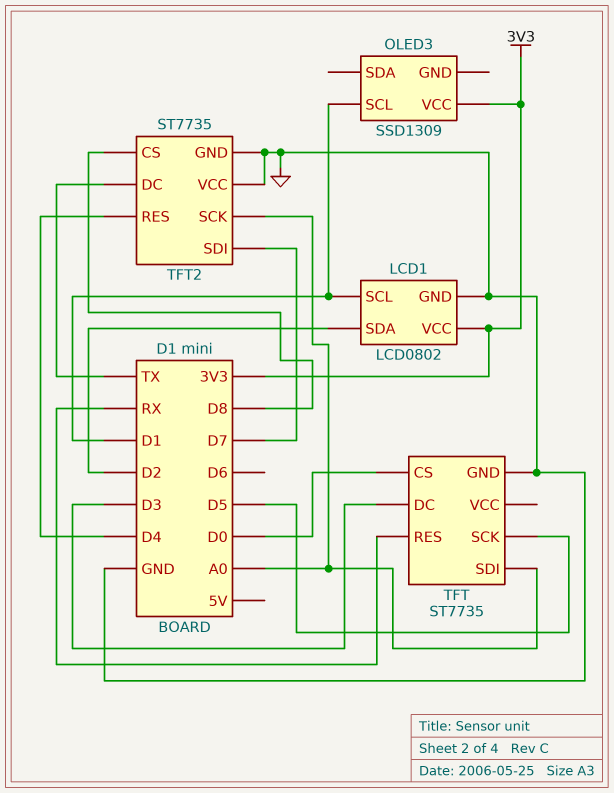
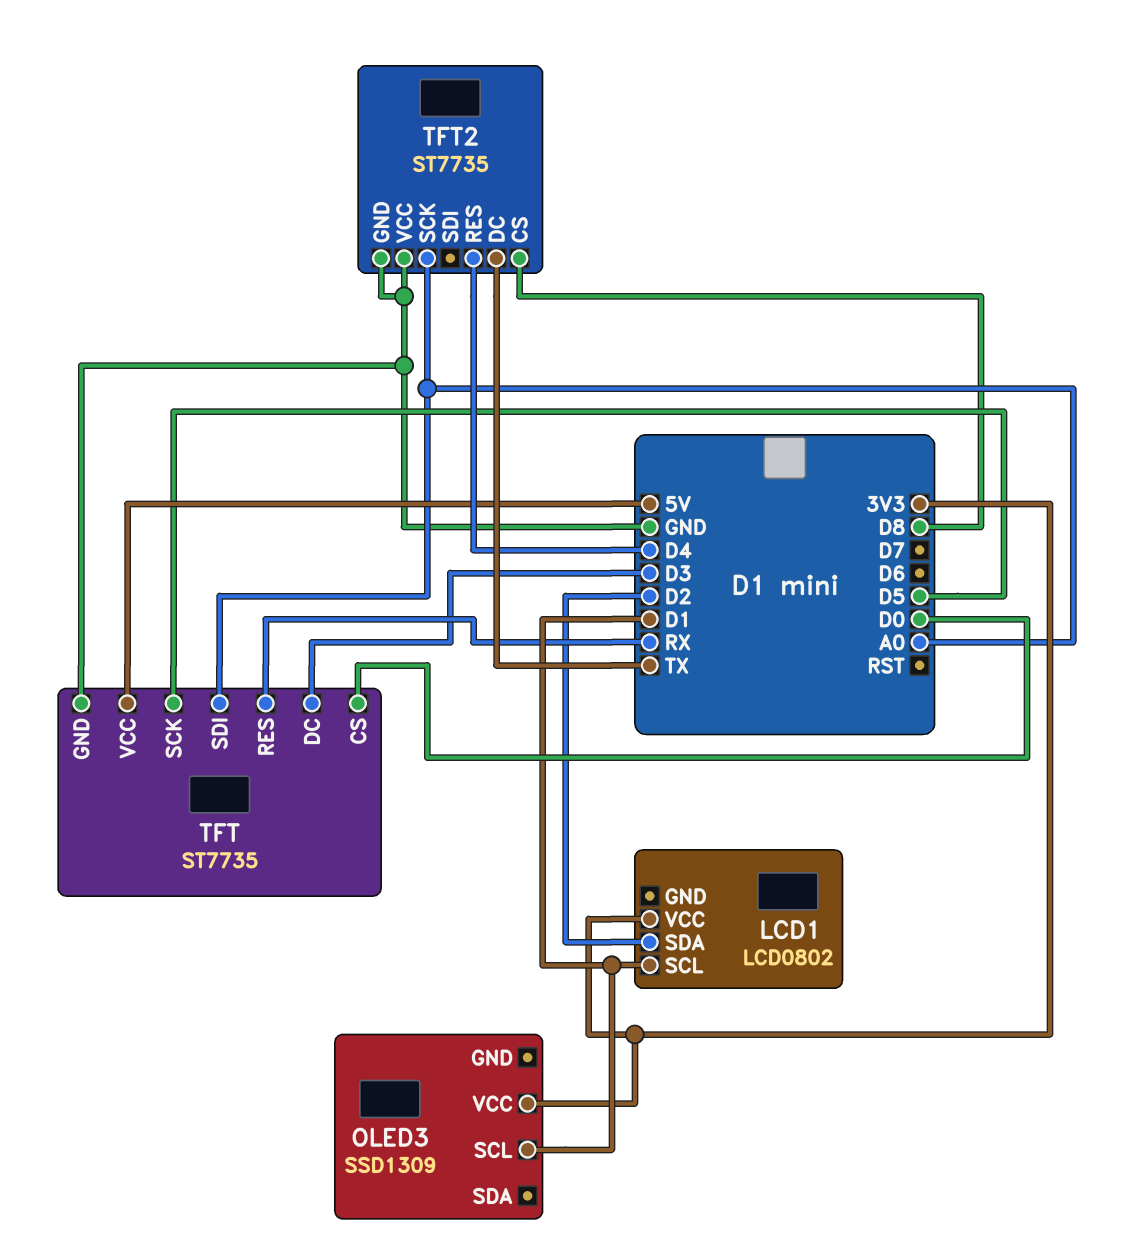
LCD1 pin GND: GND -> none
TFT pin VCC: none -> 5V
TFT2 pin SDI: D7 -> none

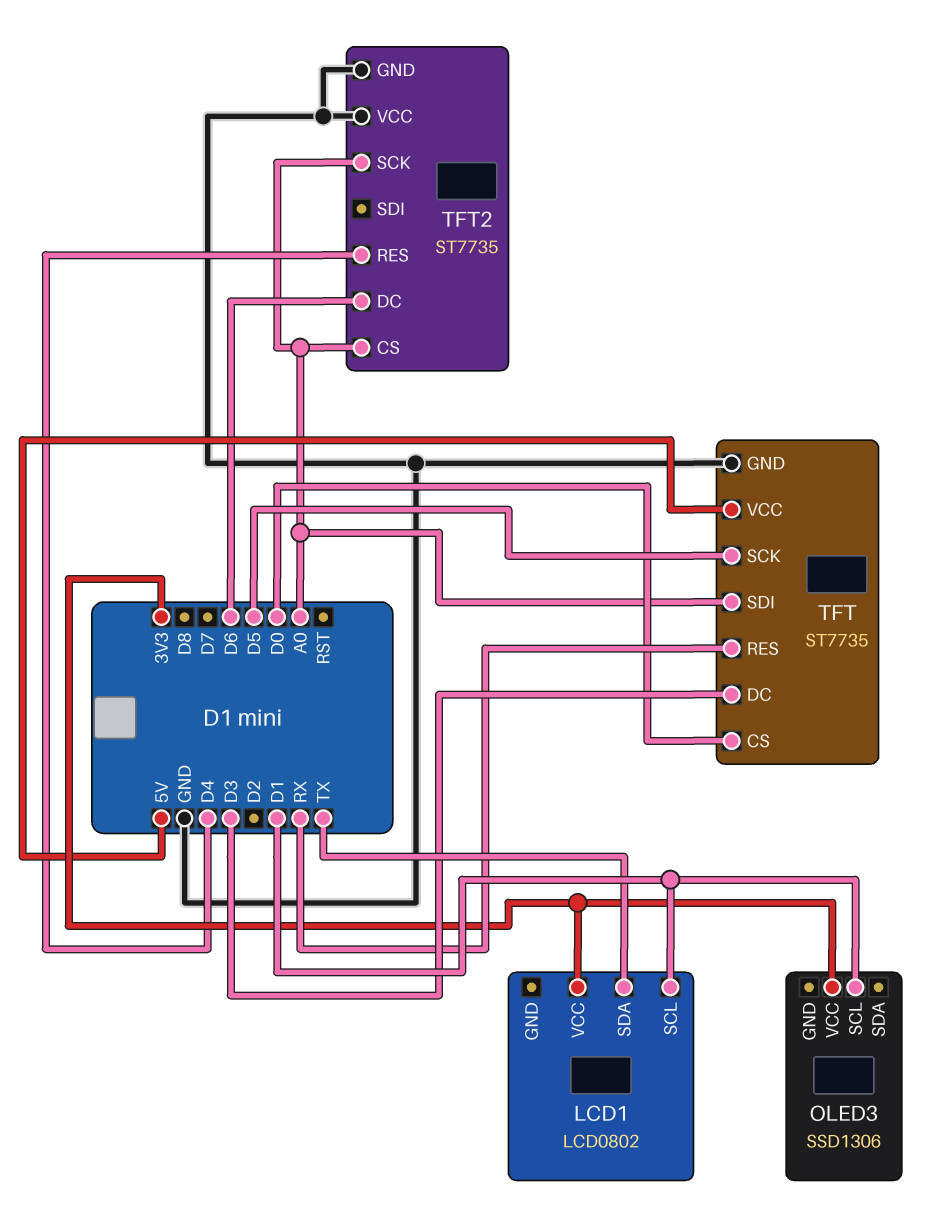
LCD1 pin SDA: D2 -> TX
OLED3: SSD1309 -> SSD1306
TFT2 pin CS: D8 -> A0
TFT2 pin DC: TX -> D6

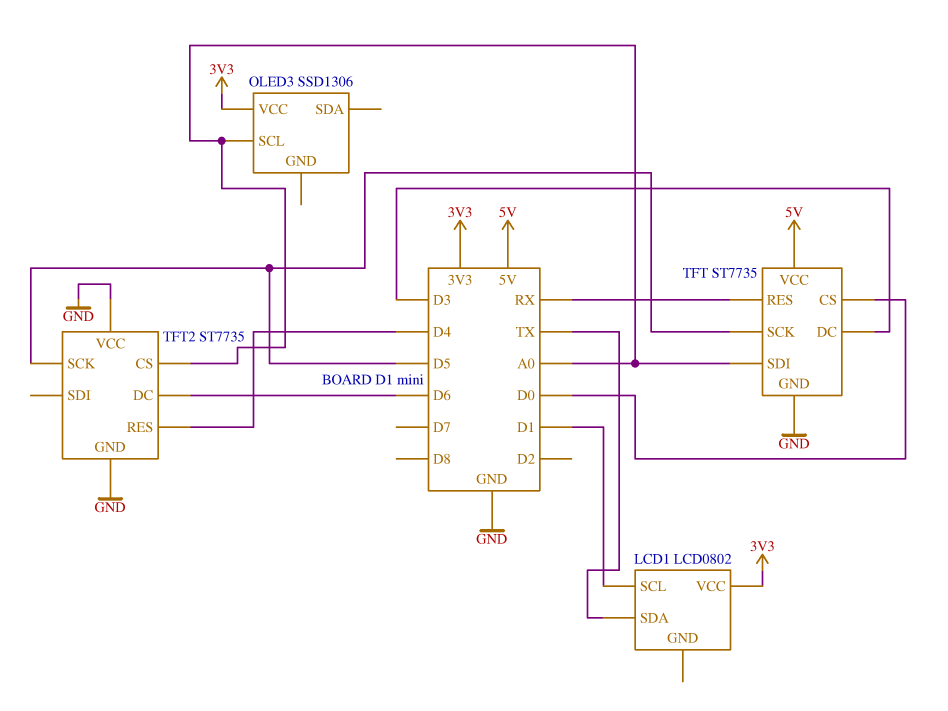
OLED3 pin SCL: D1 -> A0
TFT2 pin SCK: A0 -> D5

